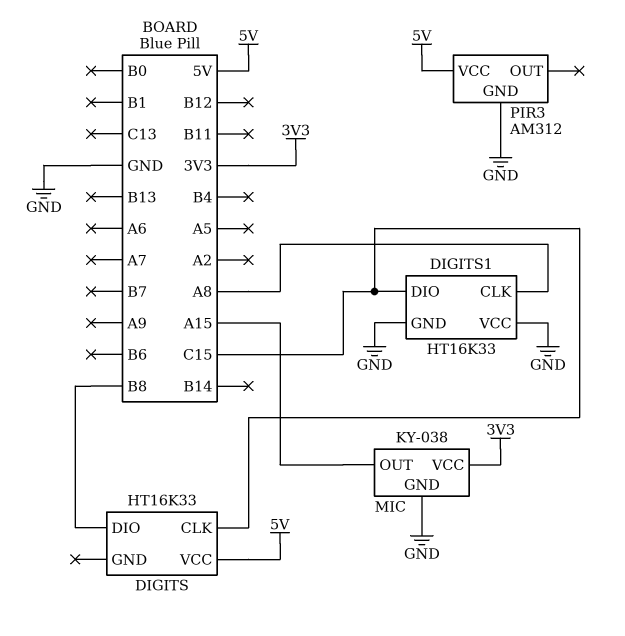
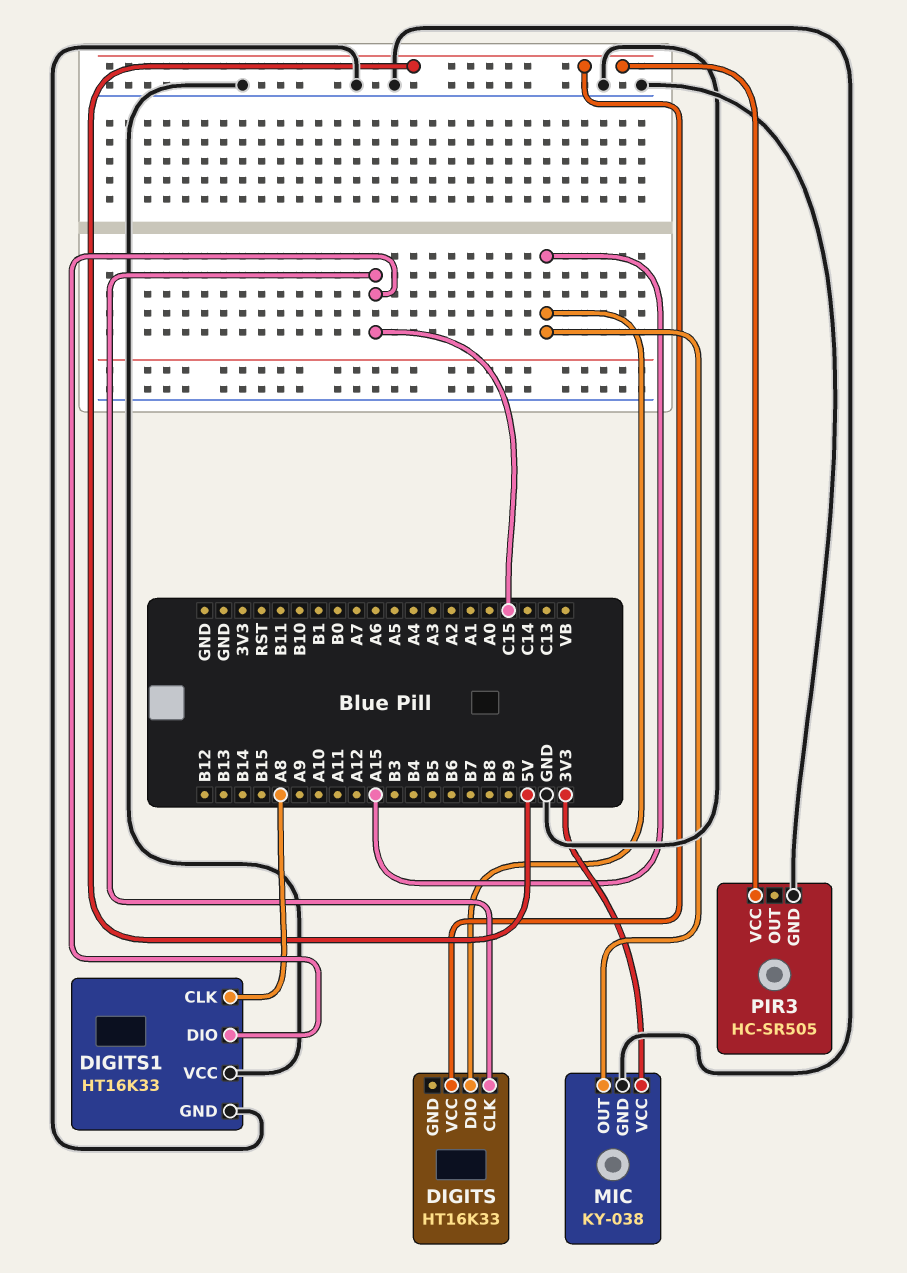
DIGITS pin DIO: B8 -> A15
PIR3: AM312 -> HC-SR505

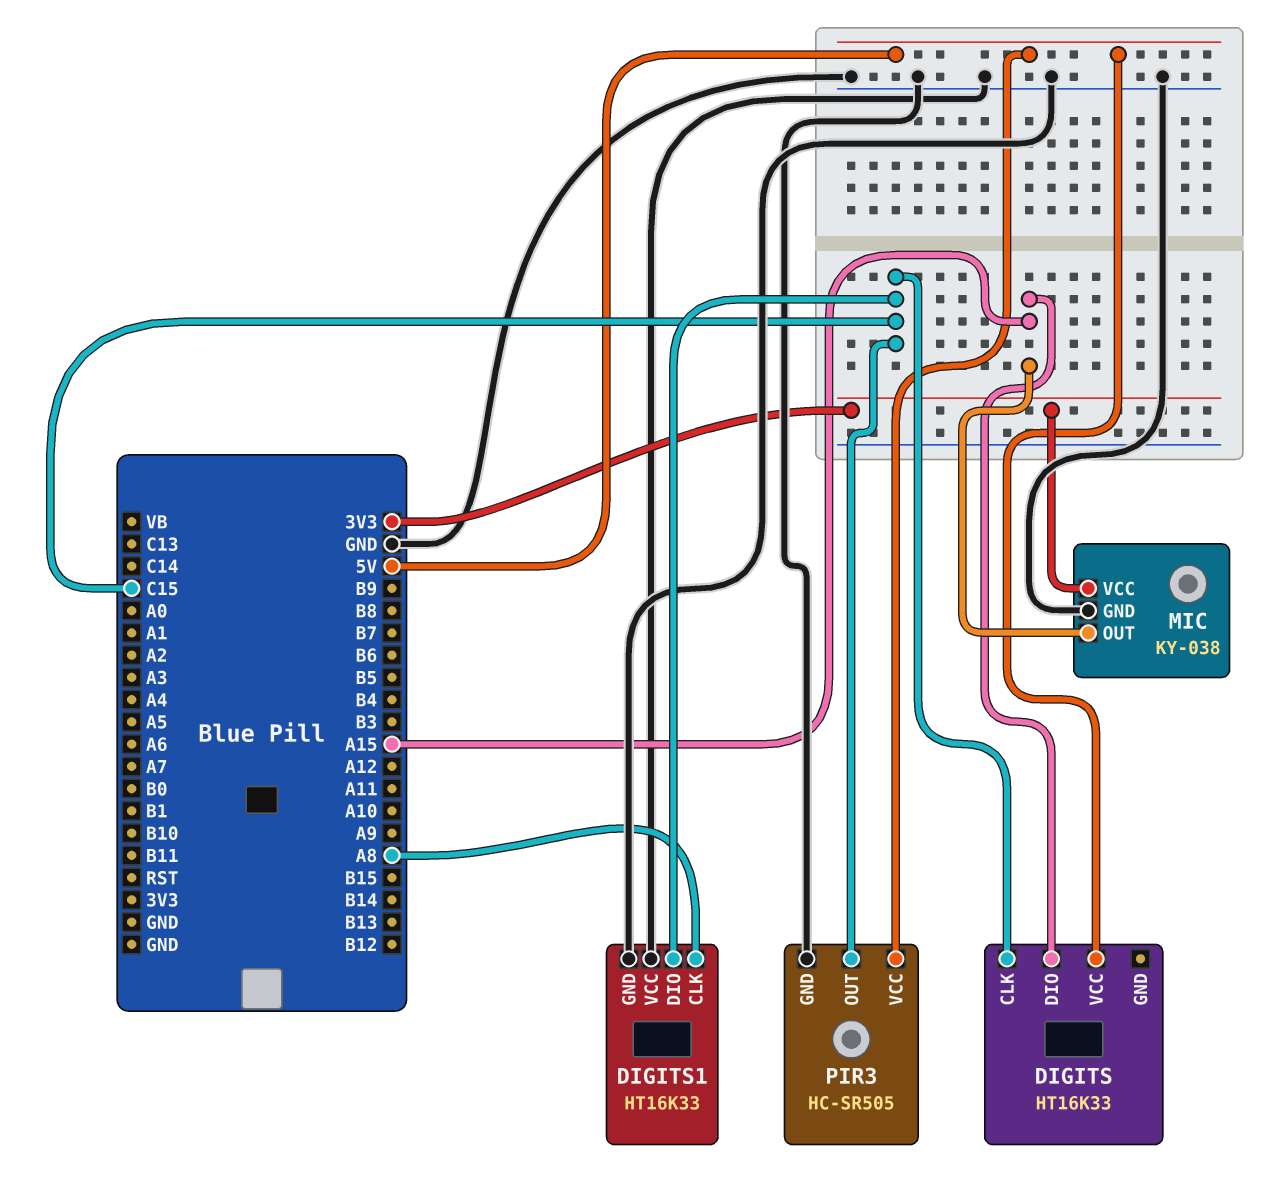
PIR3 pin OUT: none -> C15

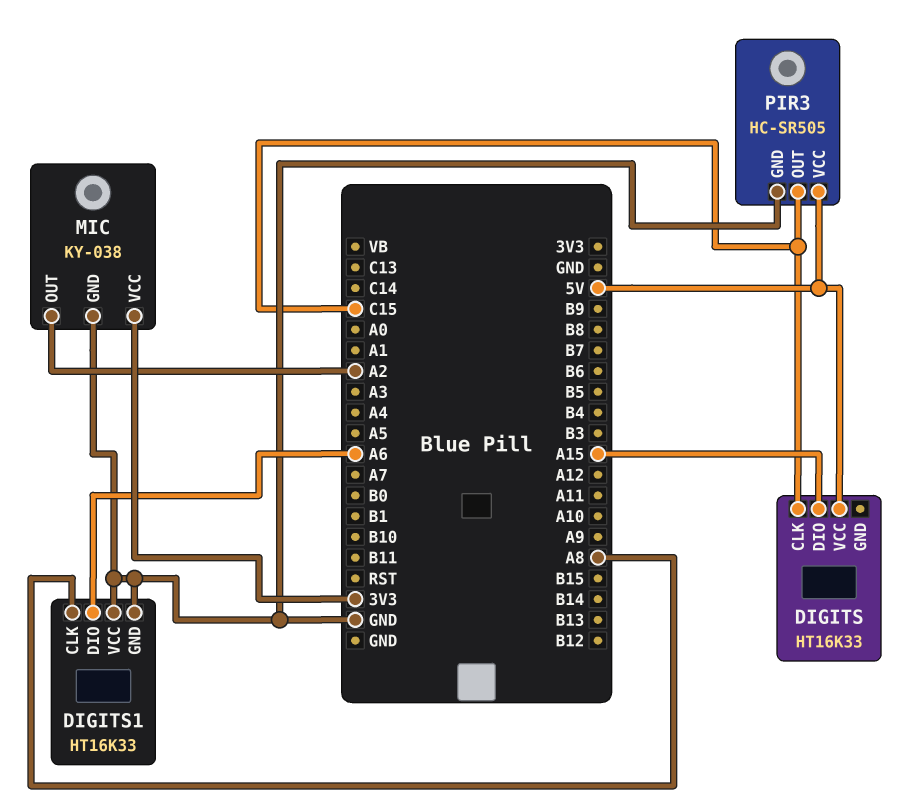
DIGITS1 pin DIO: C15 -> A6
MIC pin OUT: A15 -> A2

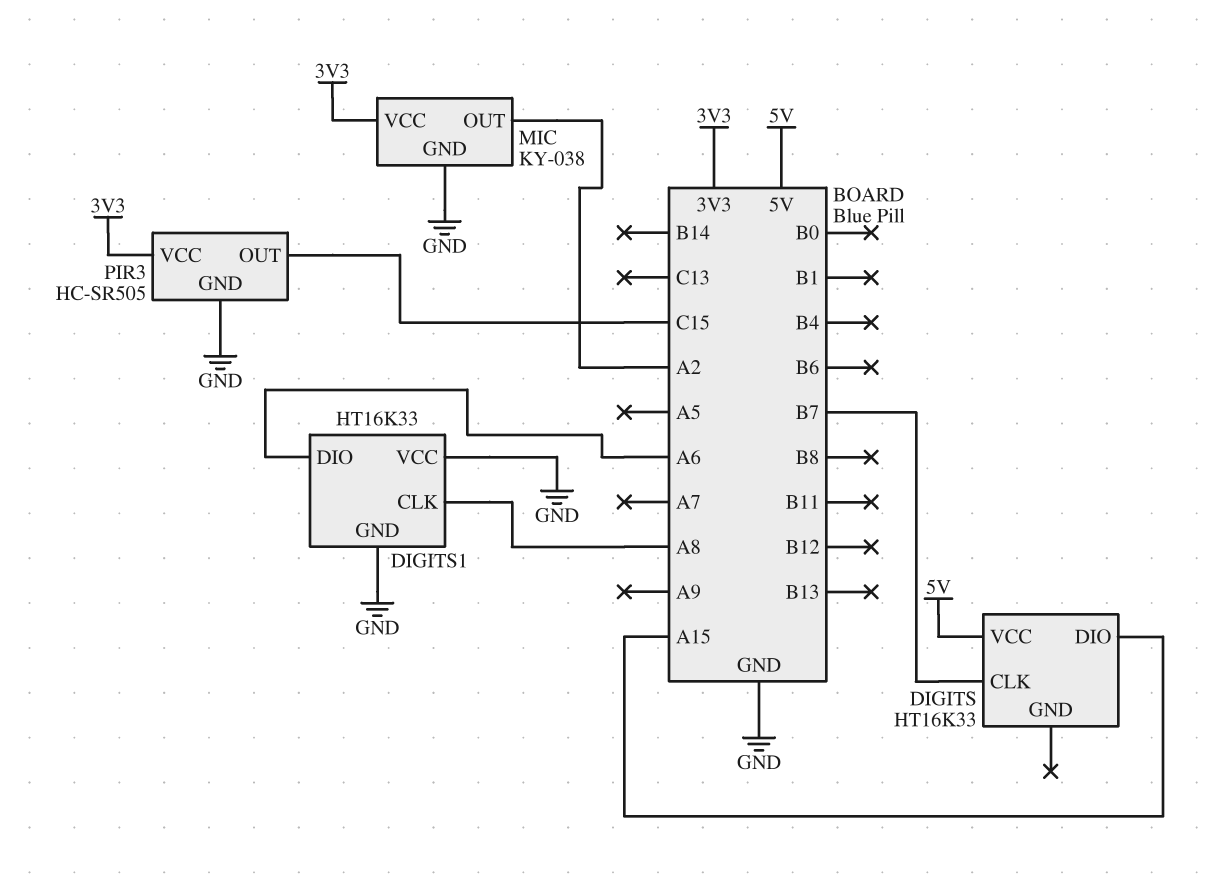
DIGITS pin CLK: C15 -> B7
PIR3 pin VCC: 5V -> 3V3

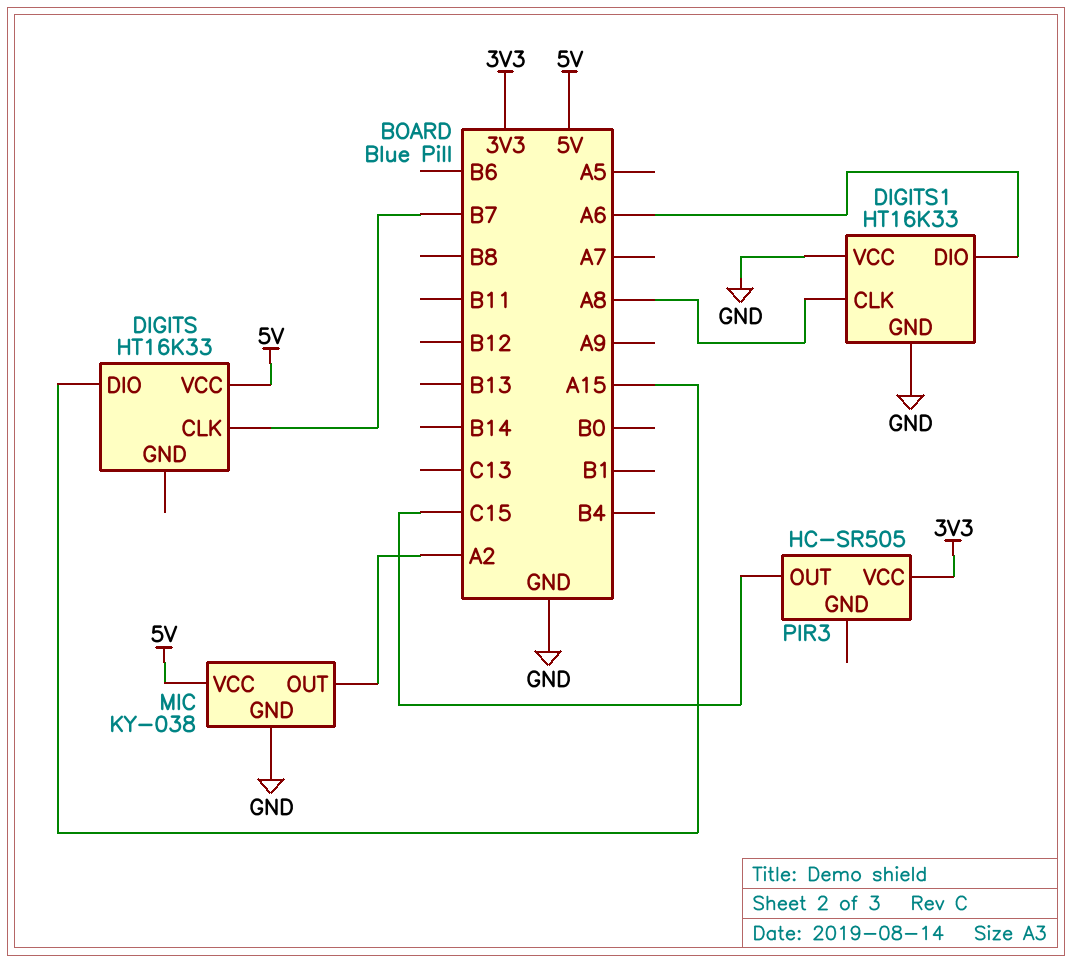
MIC pin VCC: 3V3 -> 5V
PIR3 pin GND: GND -> none

